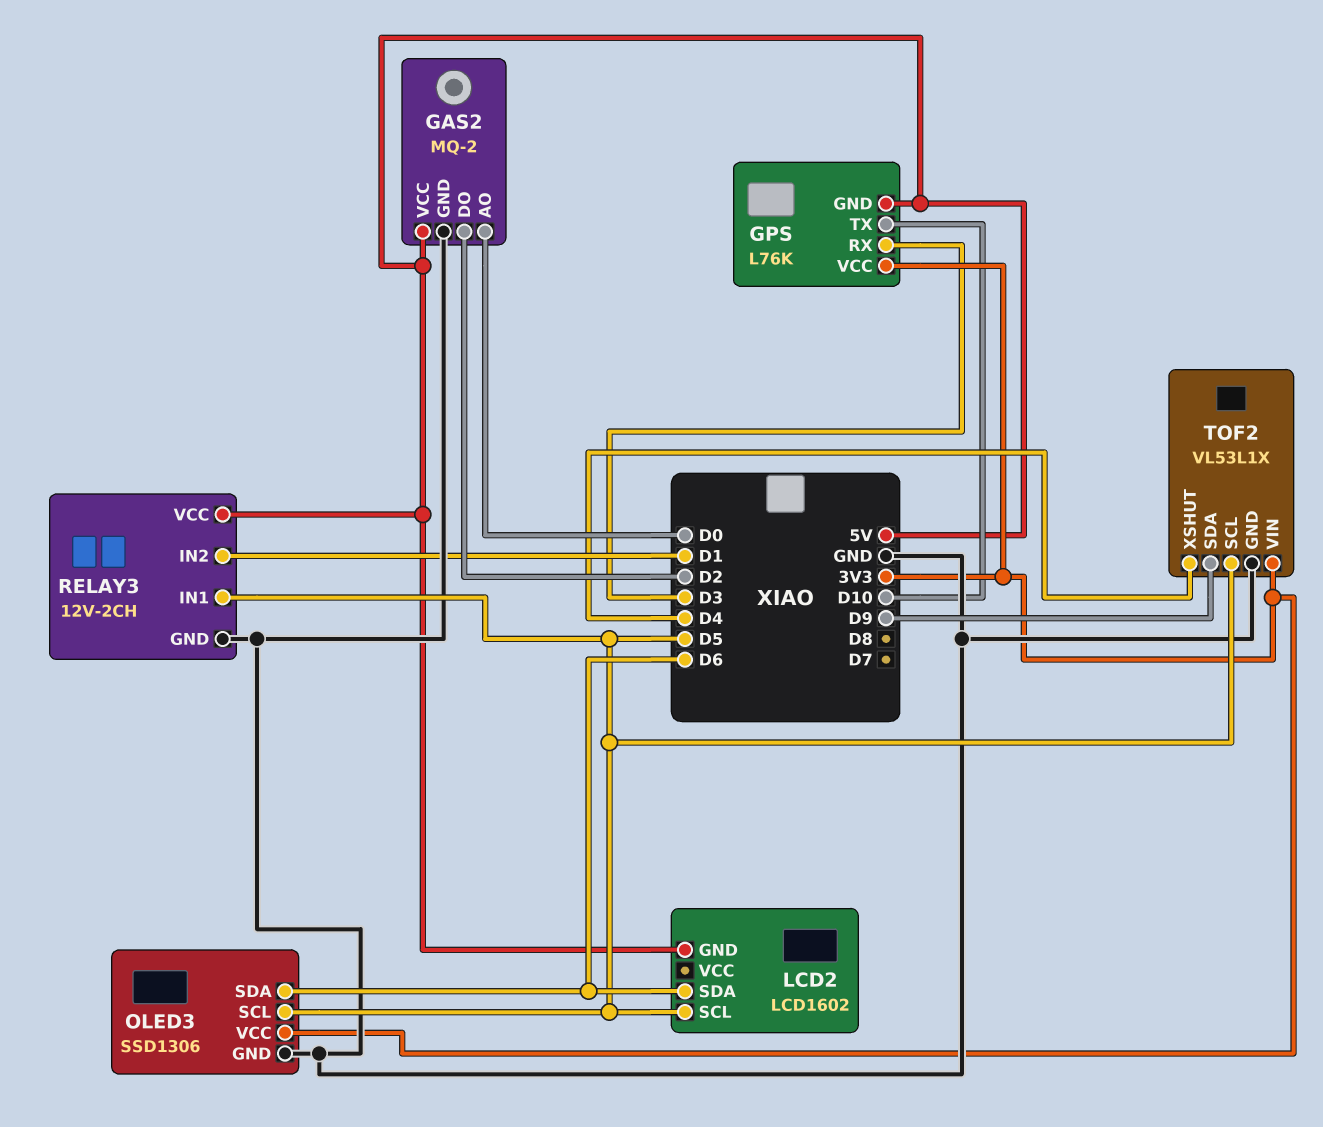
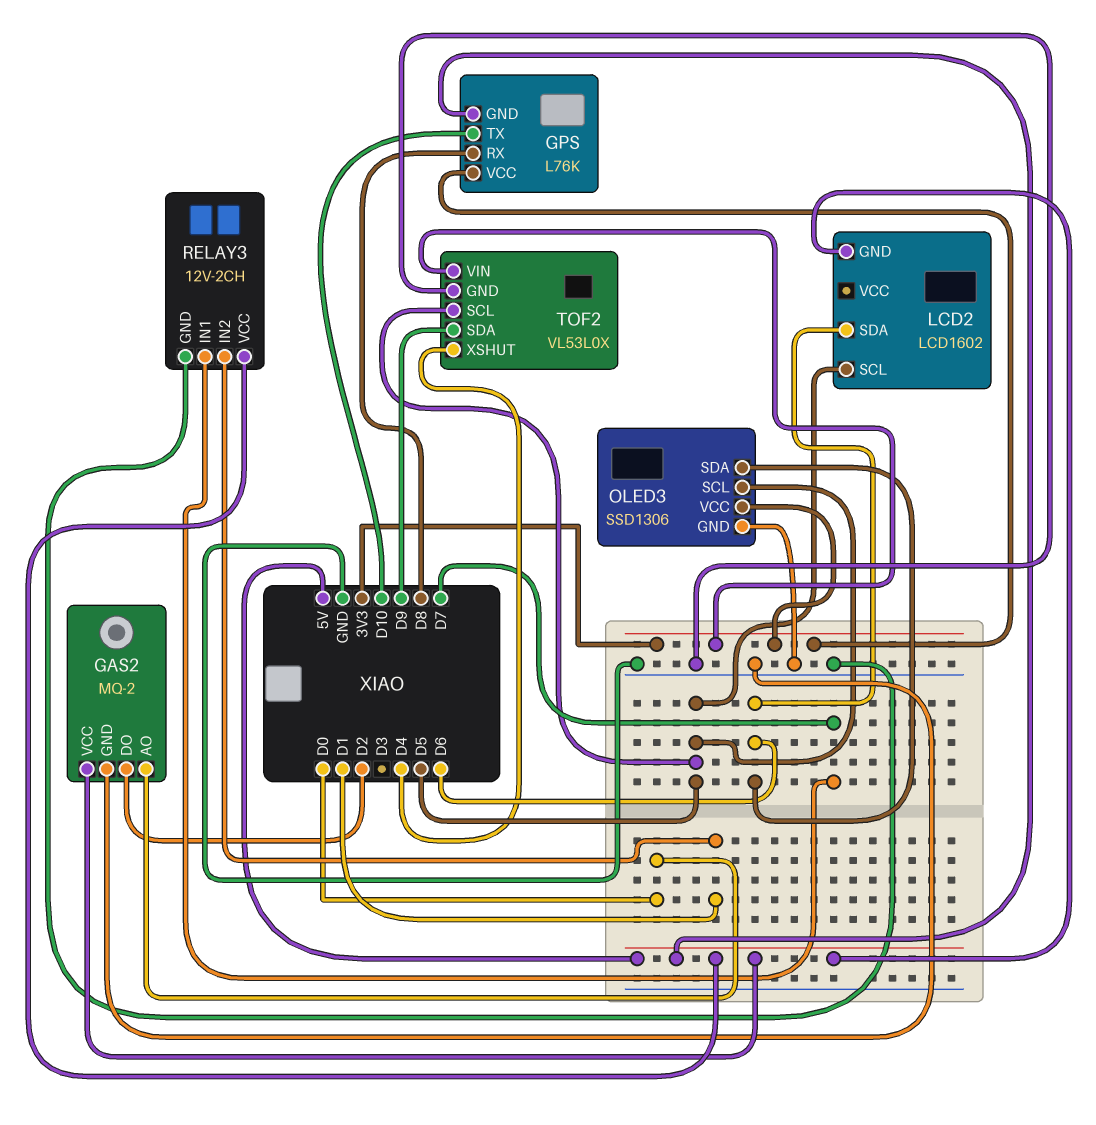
GPS pin RX: D3 -> D8
RELAY3 pin IN1: D5 -> D7
TOF2: VL53L1X -> VL53L0X

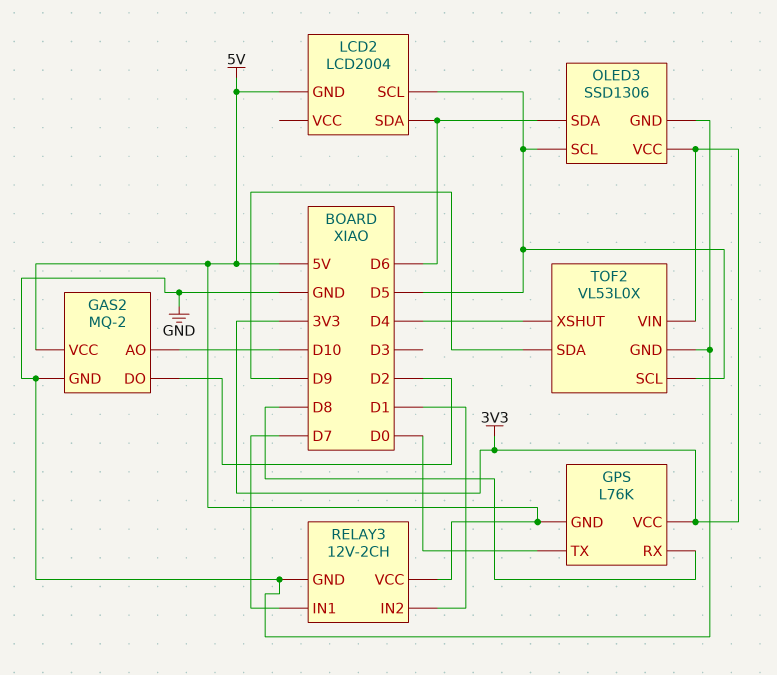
GAS2 pin AO: D0 -> D10
GPS pin TX: D10 -> D0
LCD2: LCD1602 -> LCD2004

